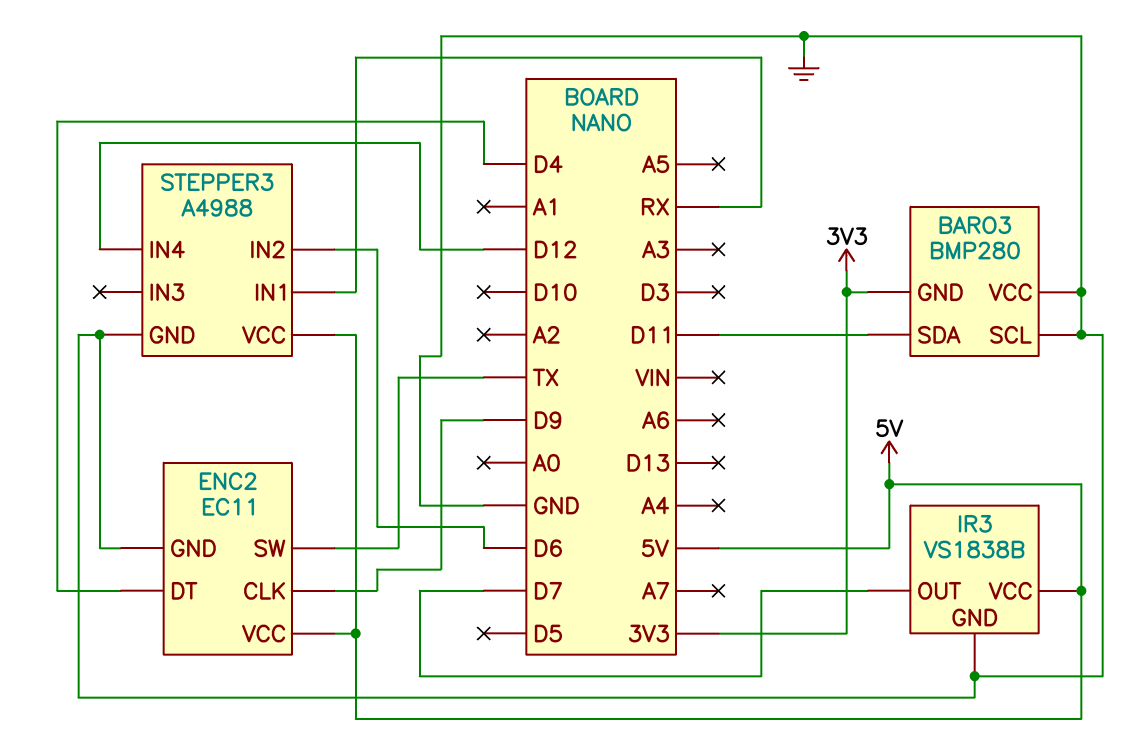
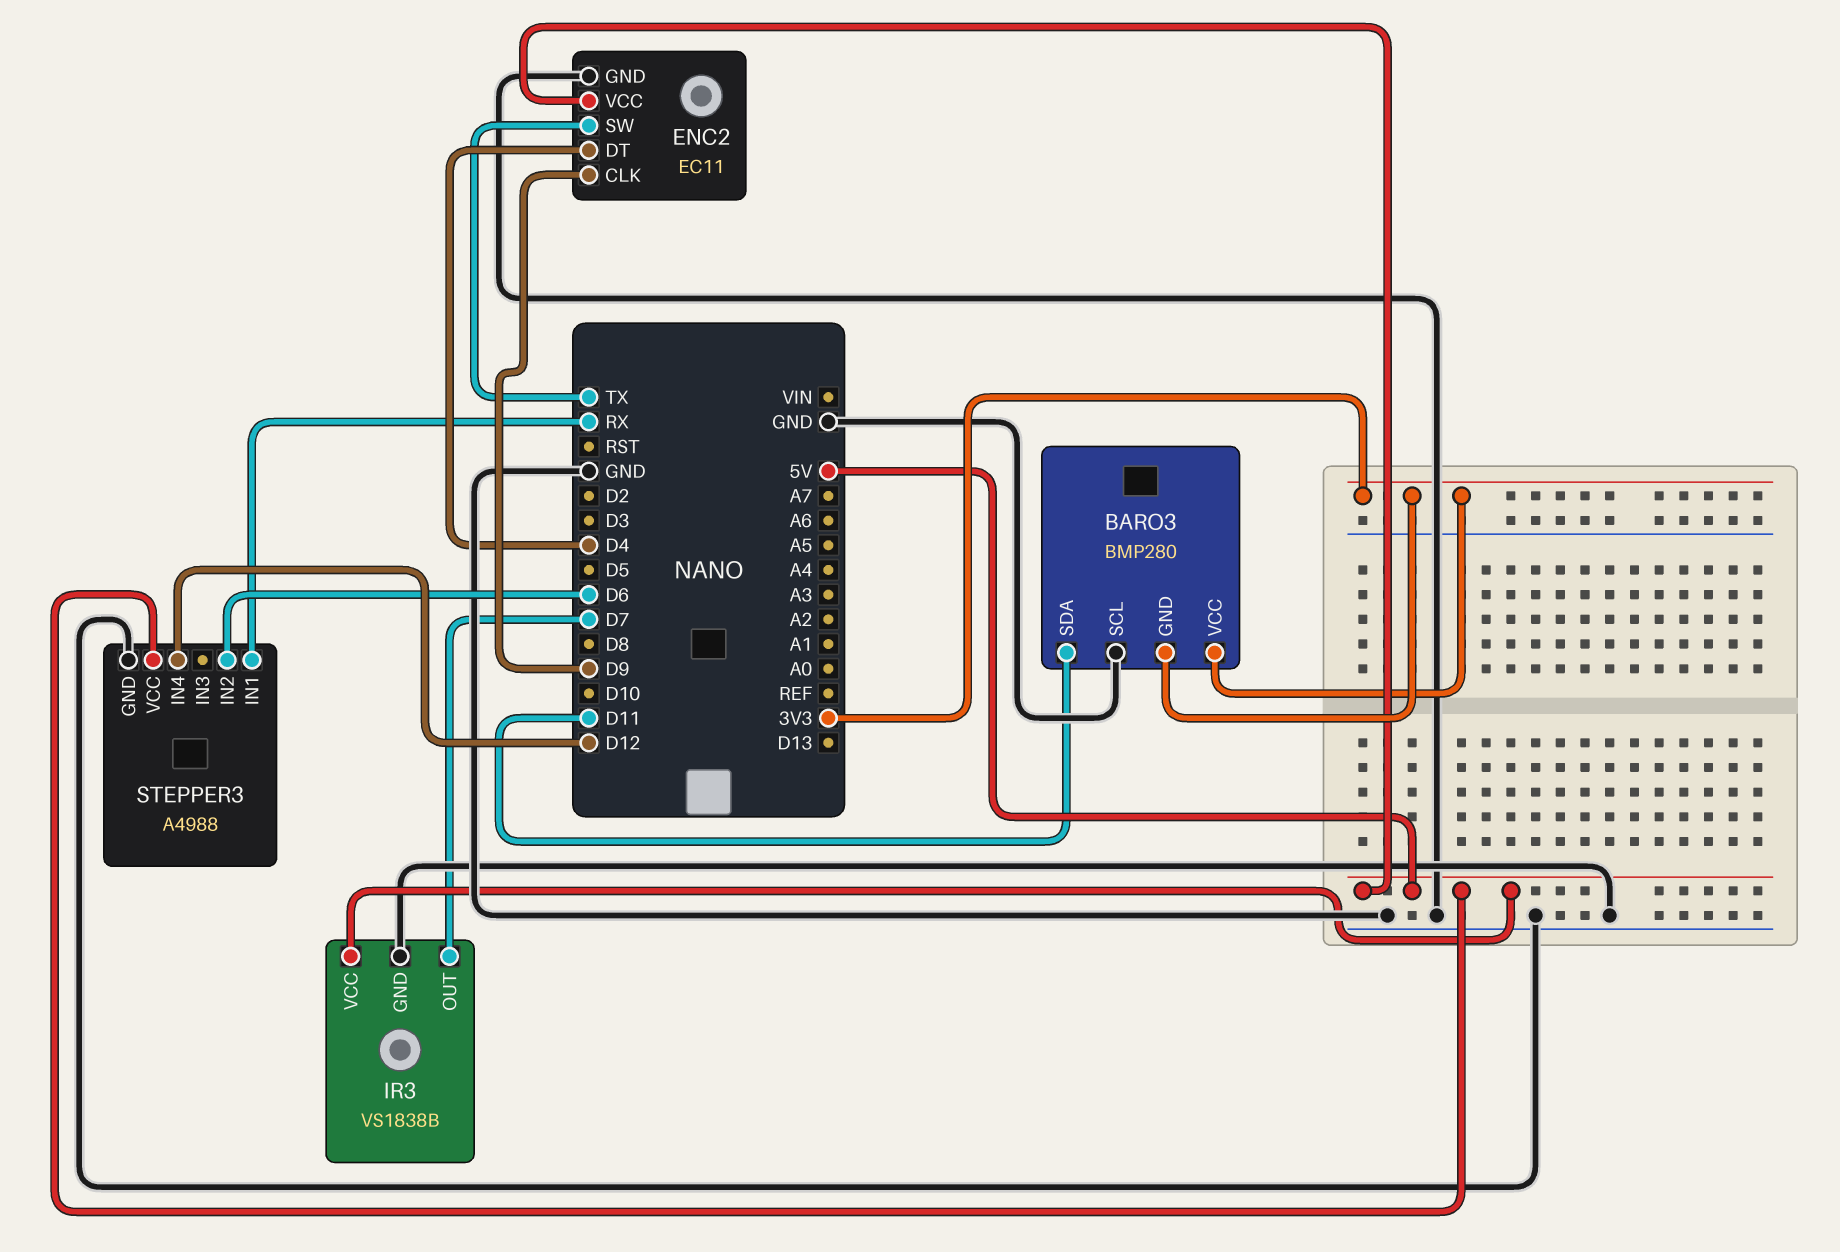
BARO3 pin VCC: GND -> 3V3

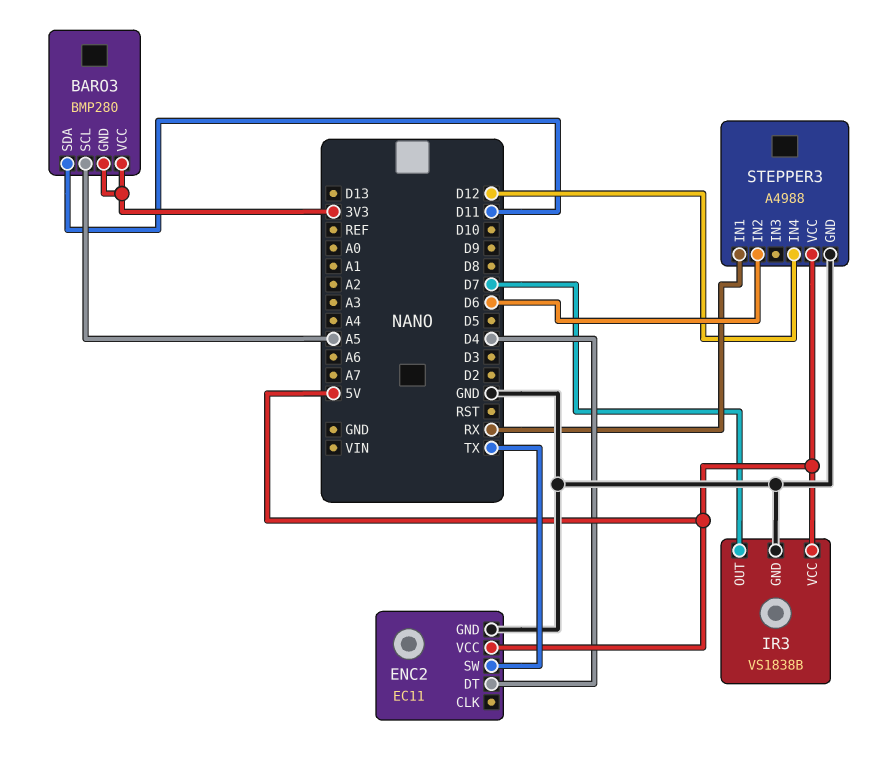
BARO3 pin SCL: GND -> A5
ENC2 pin CLK: D9 -> none

